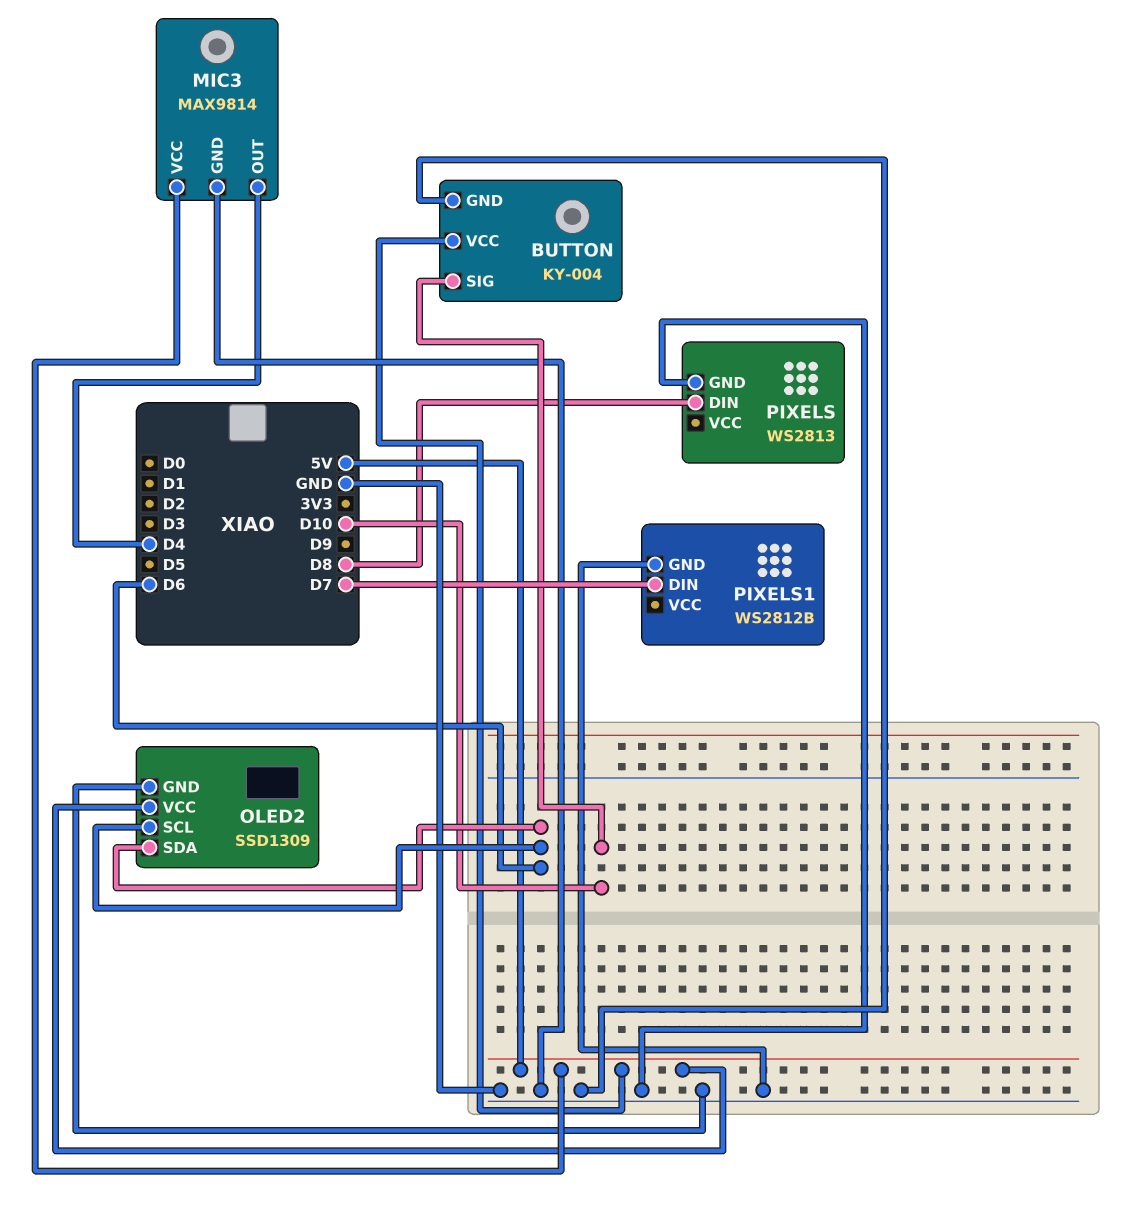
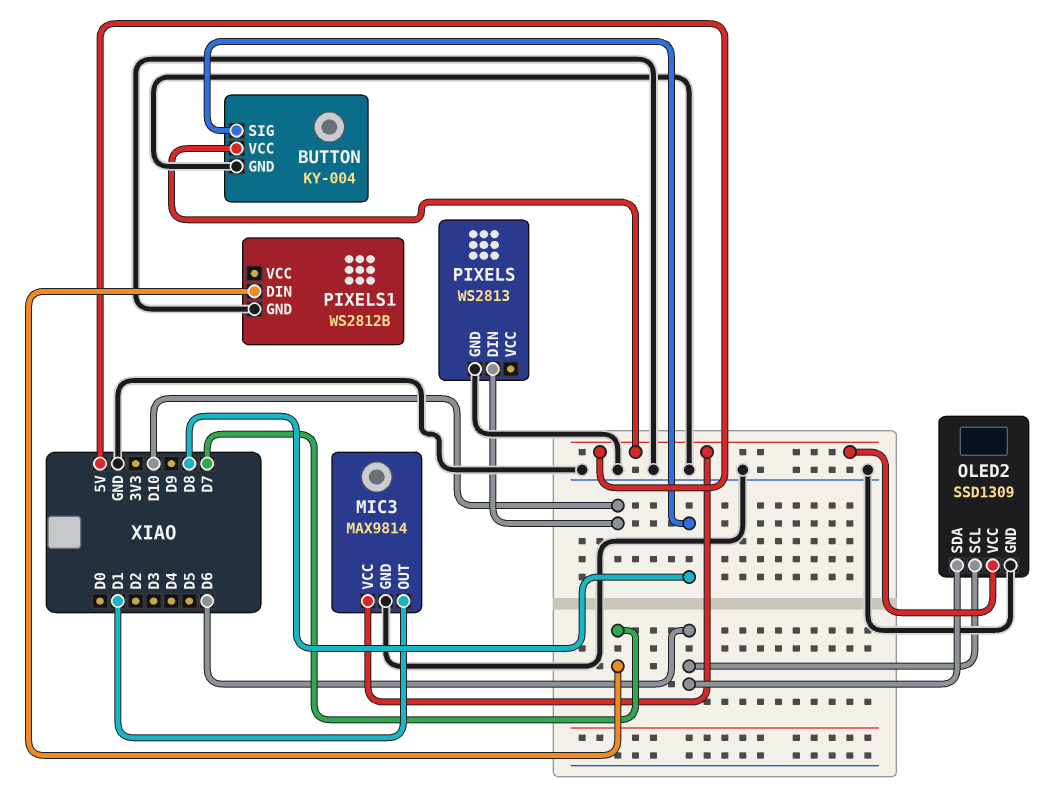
BUTTON pin SIG: D10 -> D8
MIC3 pin OUT: D4 -> D1
PIXELS pin DIN: D8 -> D10

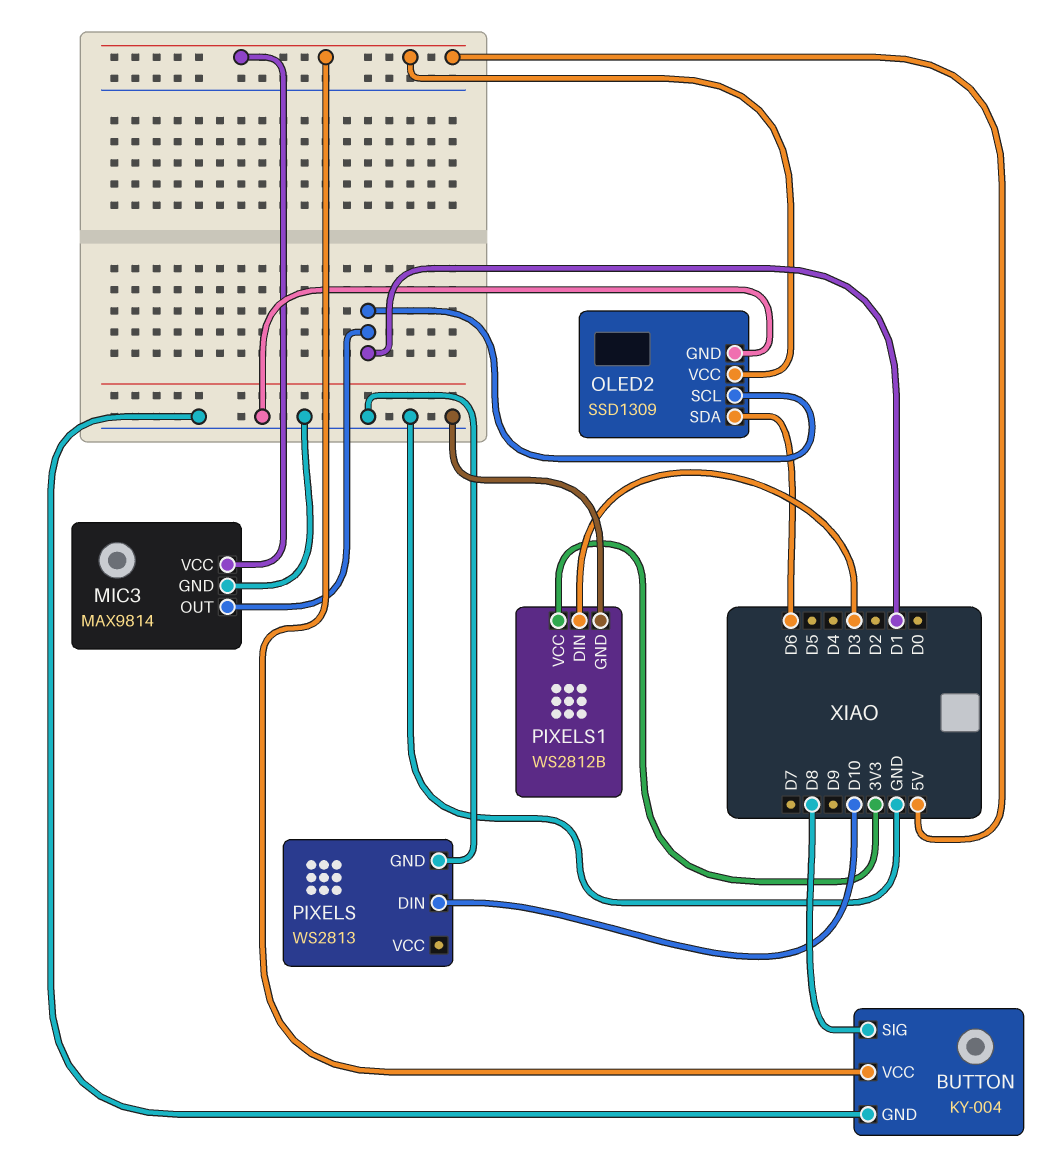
OLED2 pin SCL: D6 -> D1
PIXELS1 pin DIN: D7 -> D3
PIXELS1 pin VCC: none -> 3V3

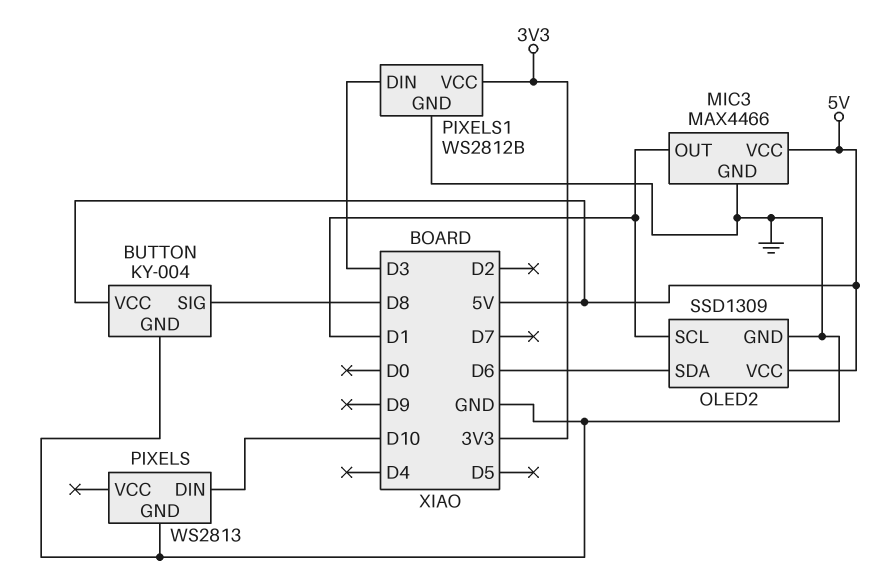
MIC3: MAX9814 -> MAX4466

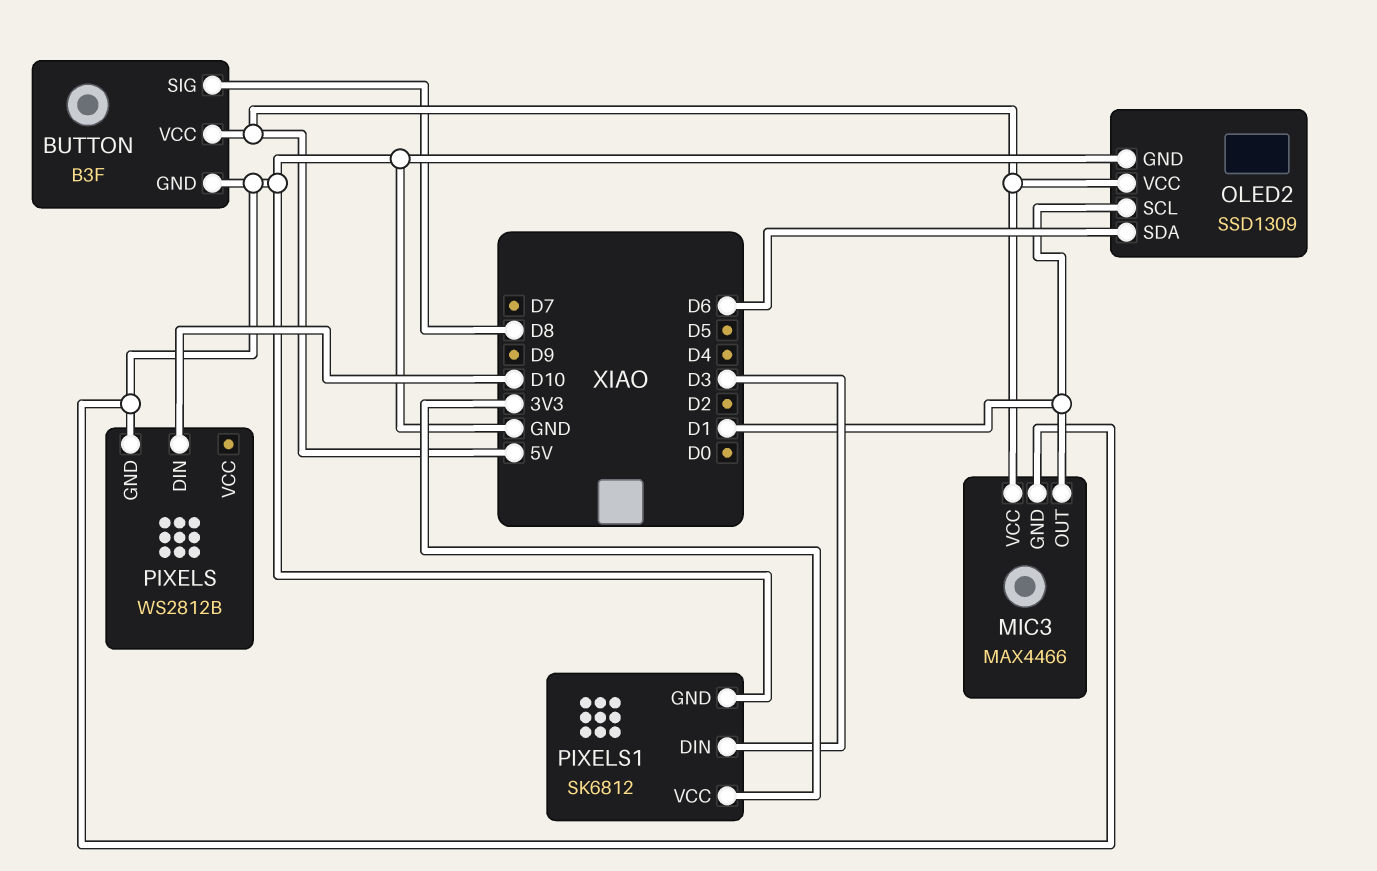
BUTTON: KY-004 -> B3F
PIXELS: WS2813 -> WS2812B
PIXELS1: WS2812B -> SK6812

